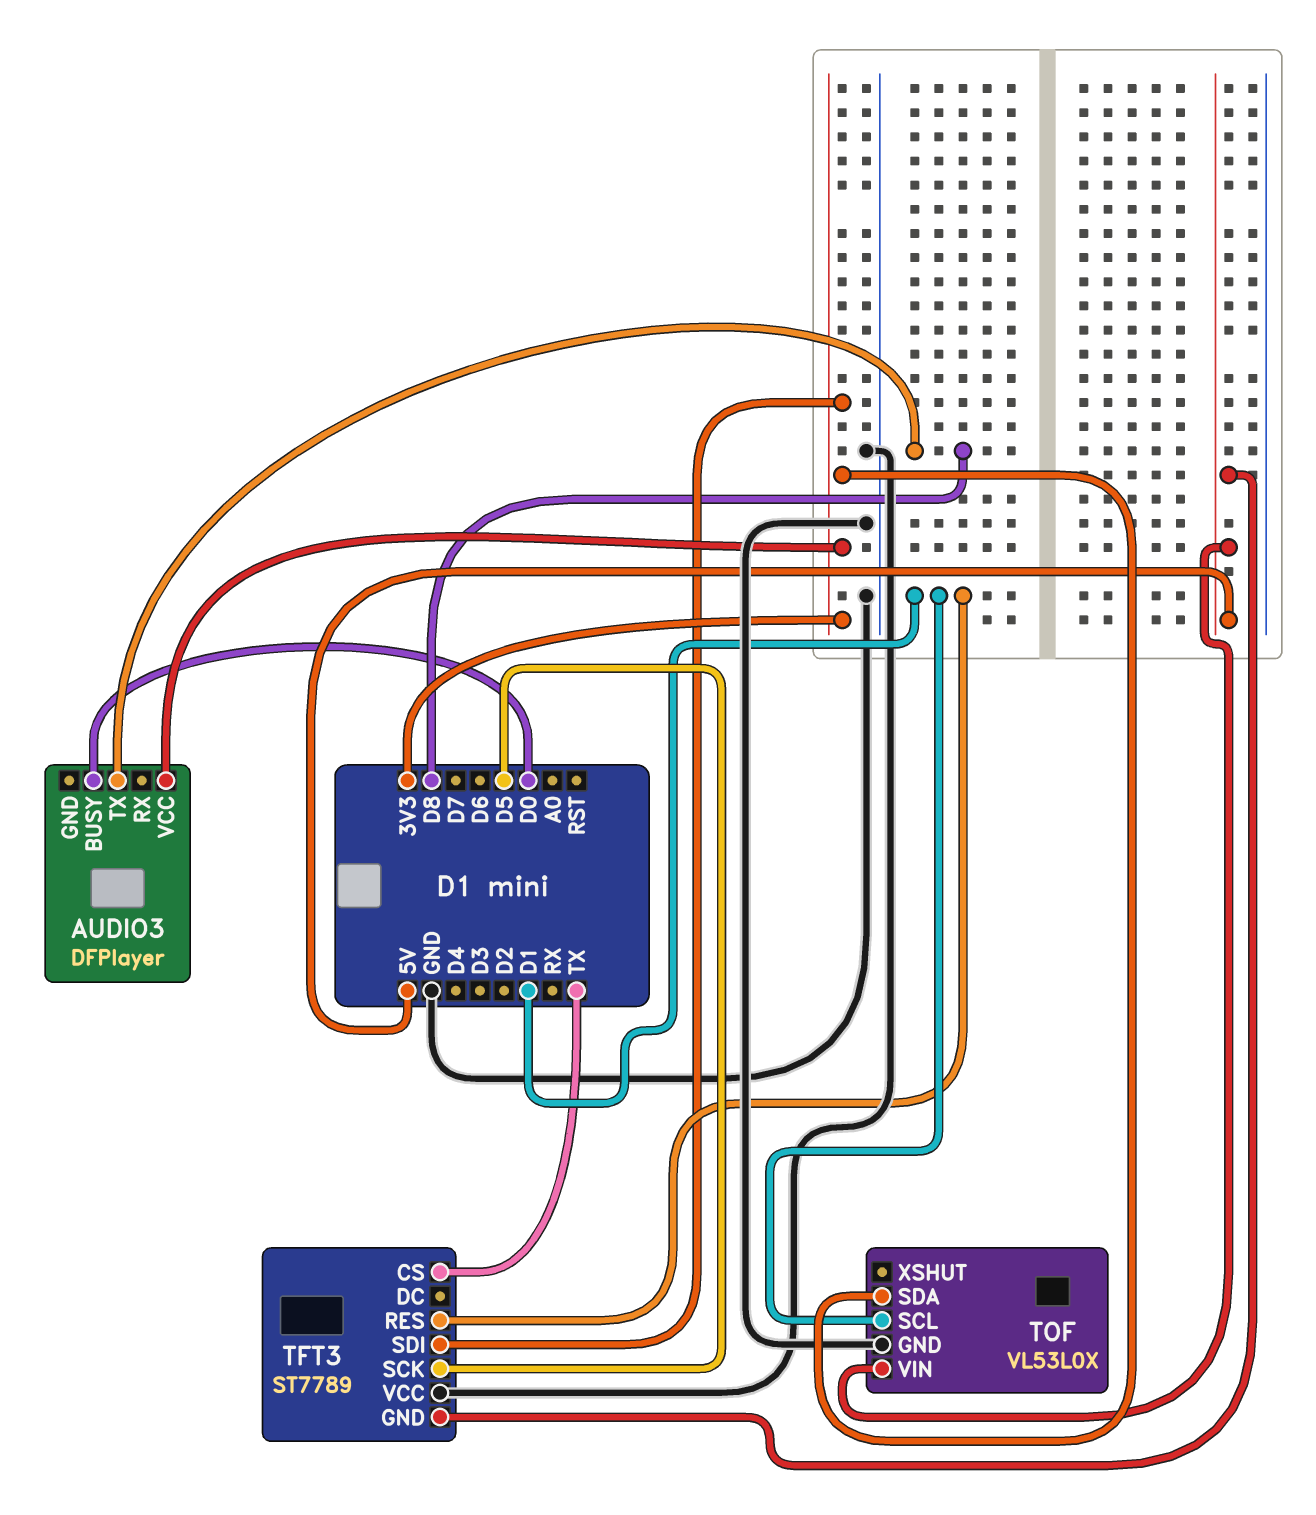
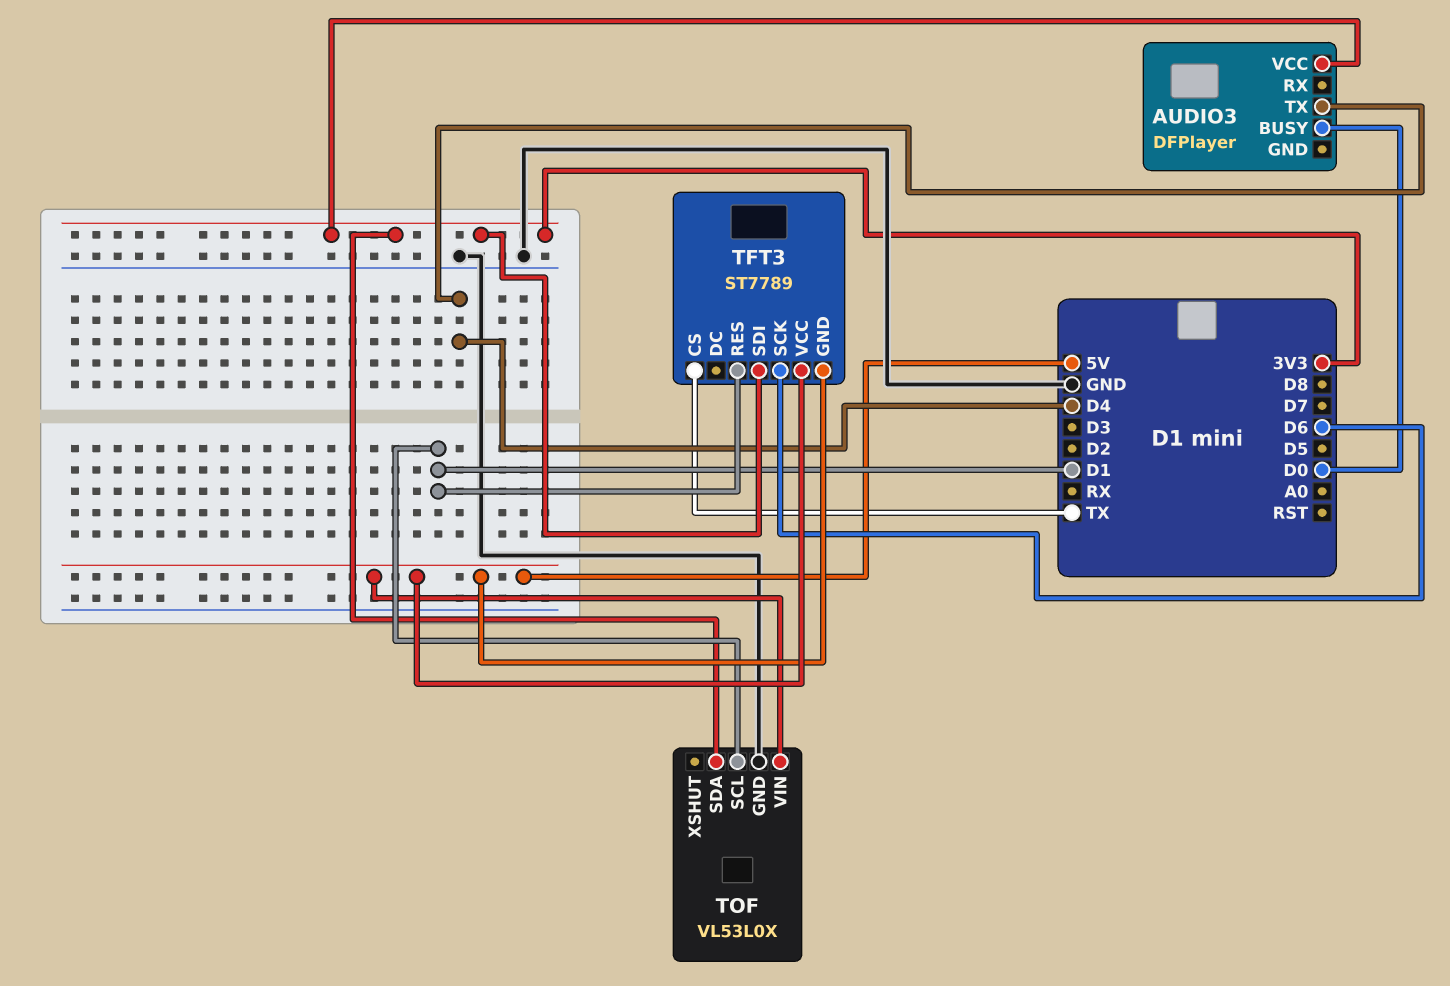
AUDIO3 pin TX: D8 -> D4
TFT3 pin SCK: D5 -> D6
TFT3 pin VCC: GND -> 5V

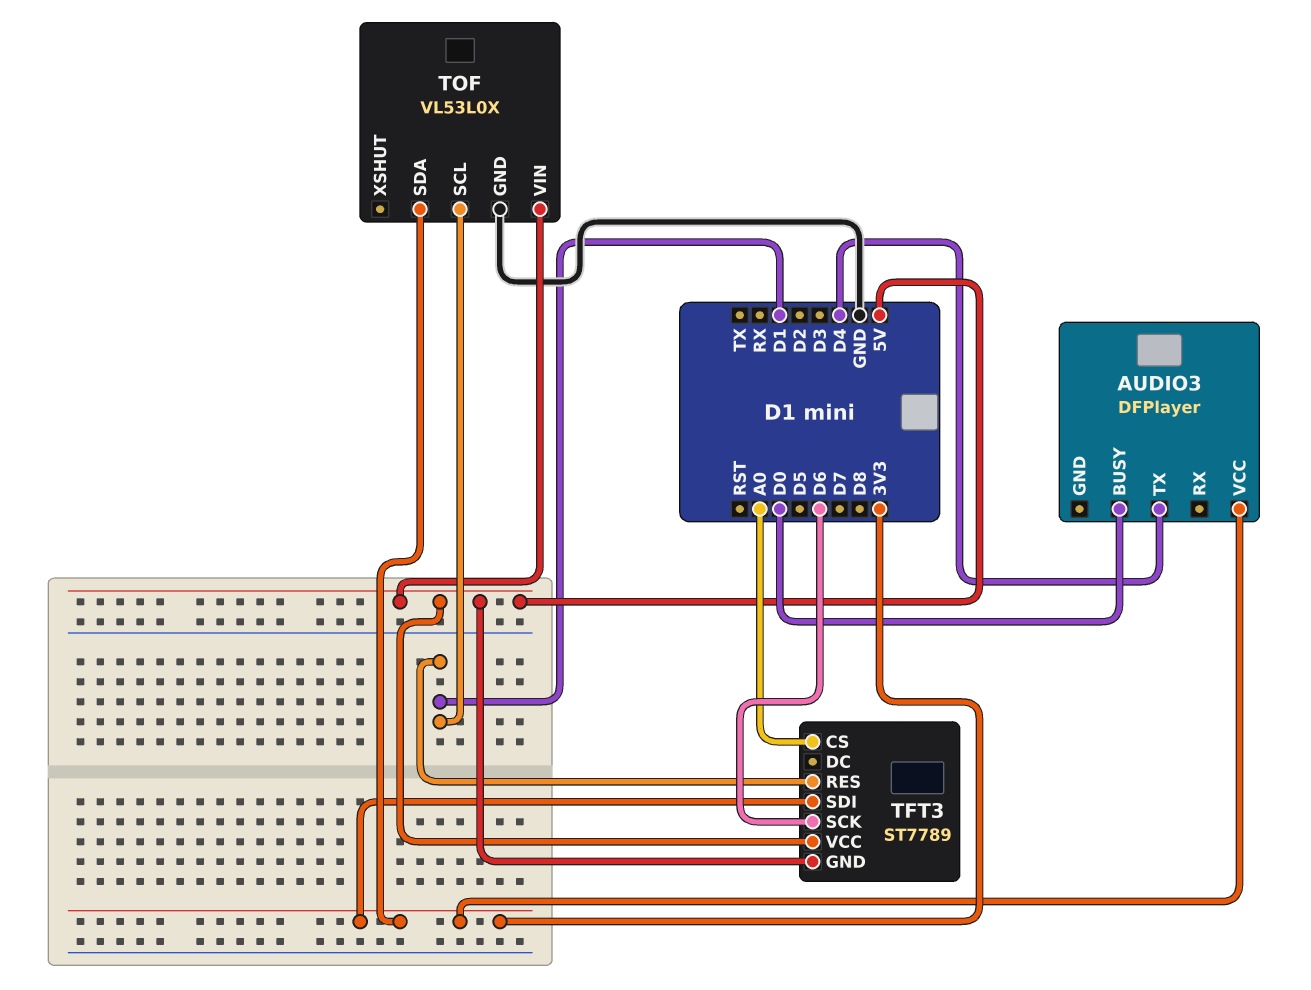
TFT3 pin CS: TX -> A0

